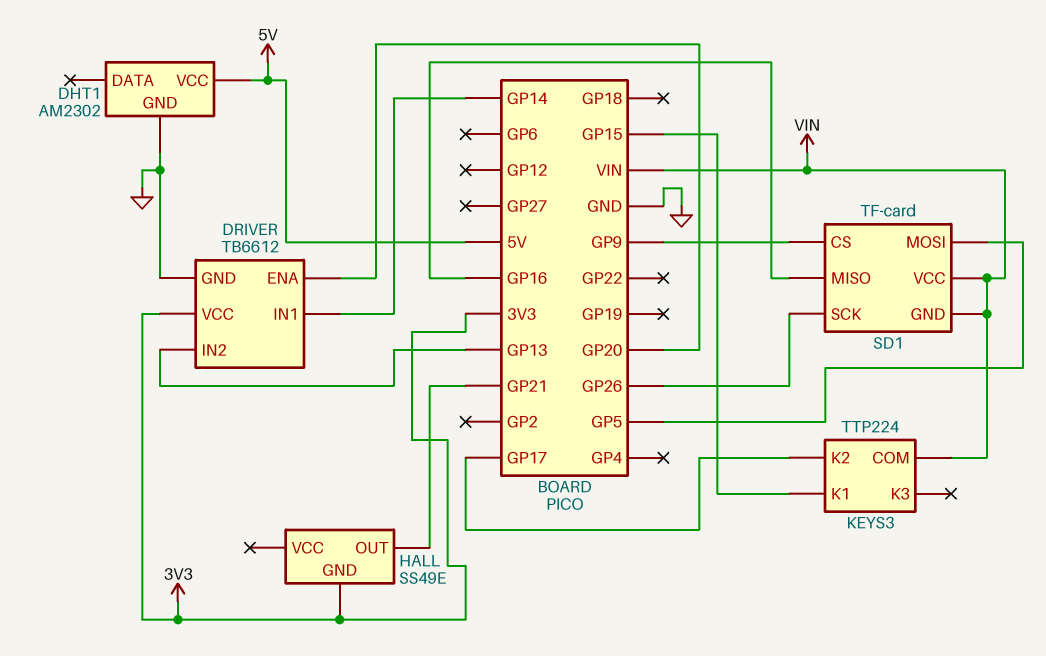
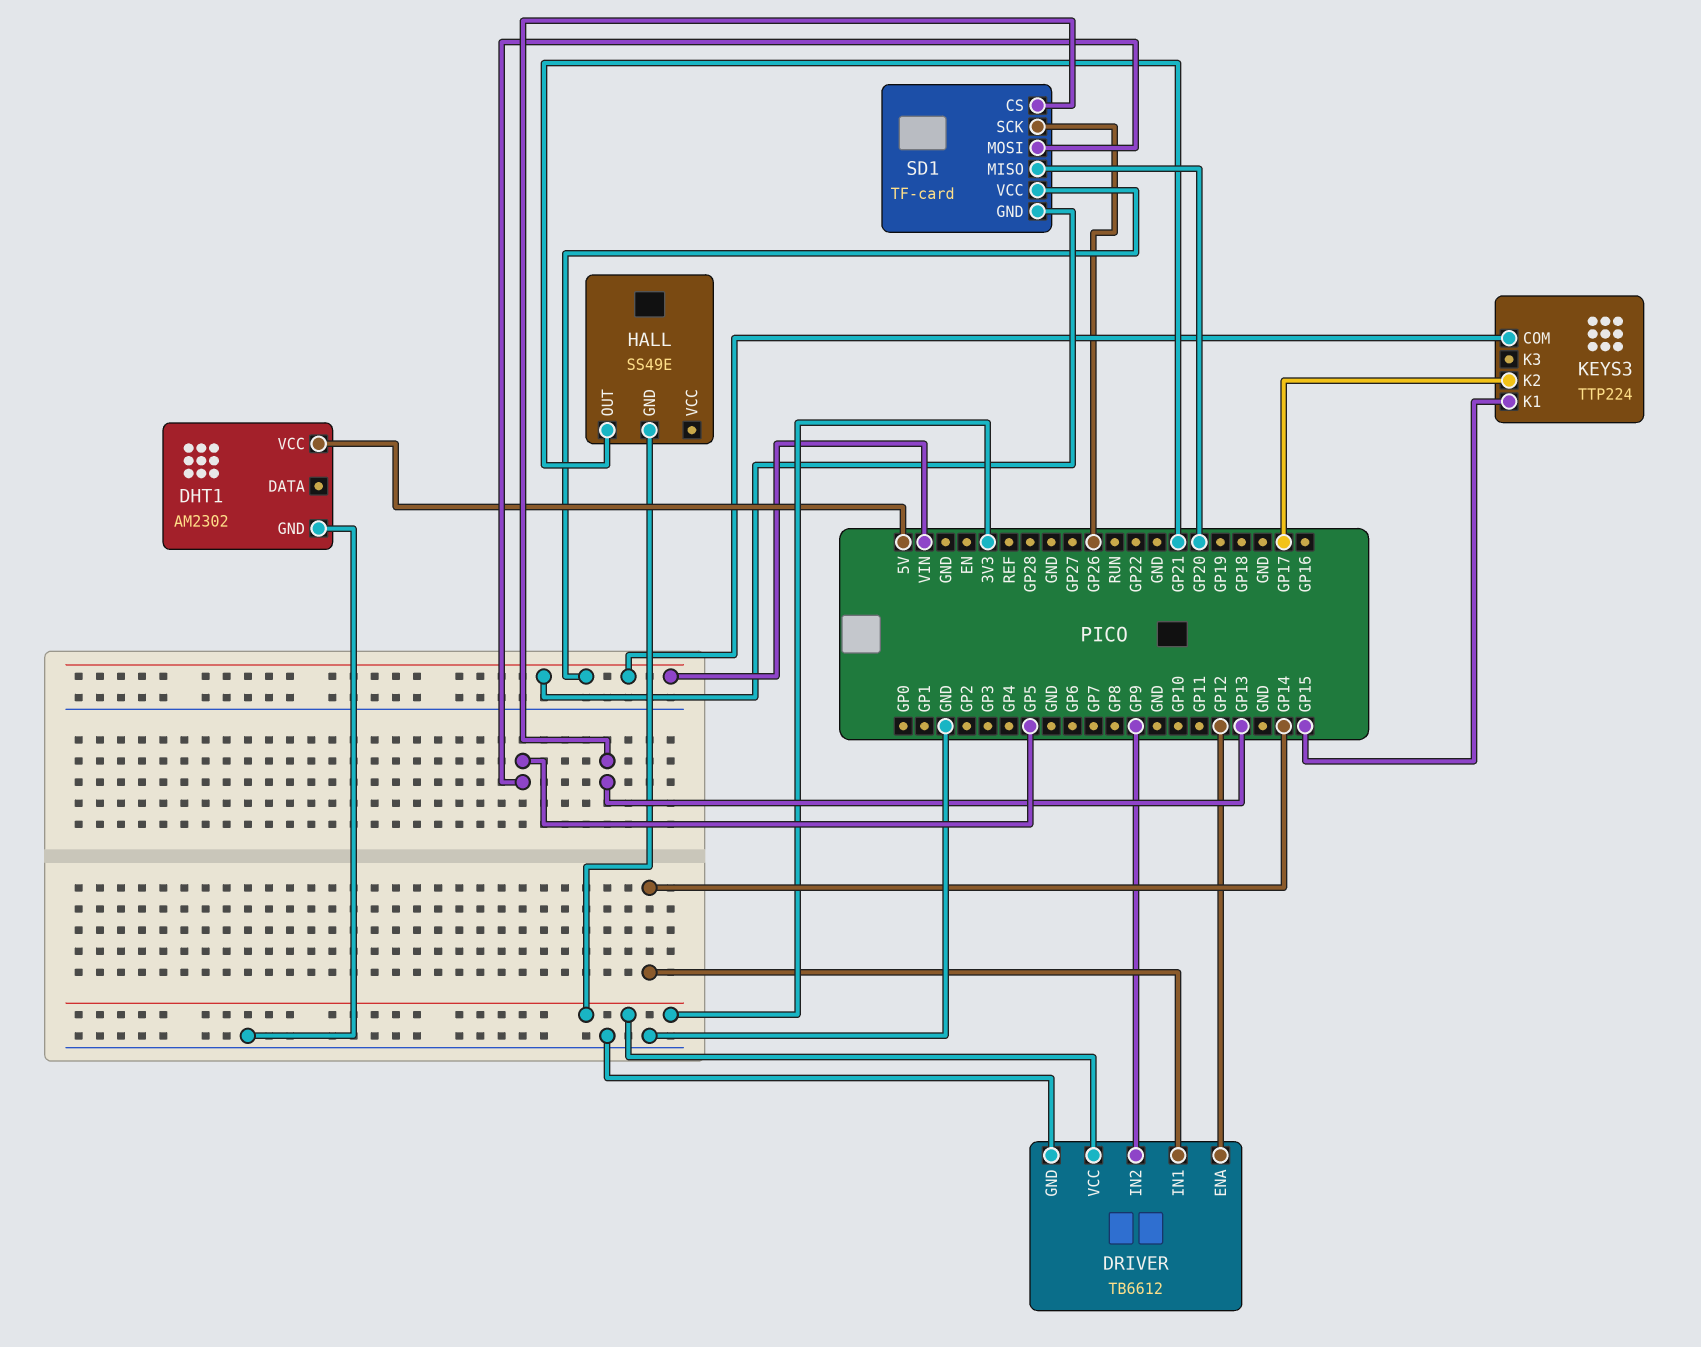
DRIVER pin ENA: GP20 -> GP12
DRIVER pin IN2: GP13 -> GP9
SD1 pin CS: GP9 -> GP13
SD1 pin MISO: GP16 -> GP20

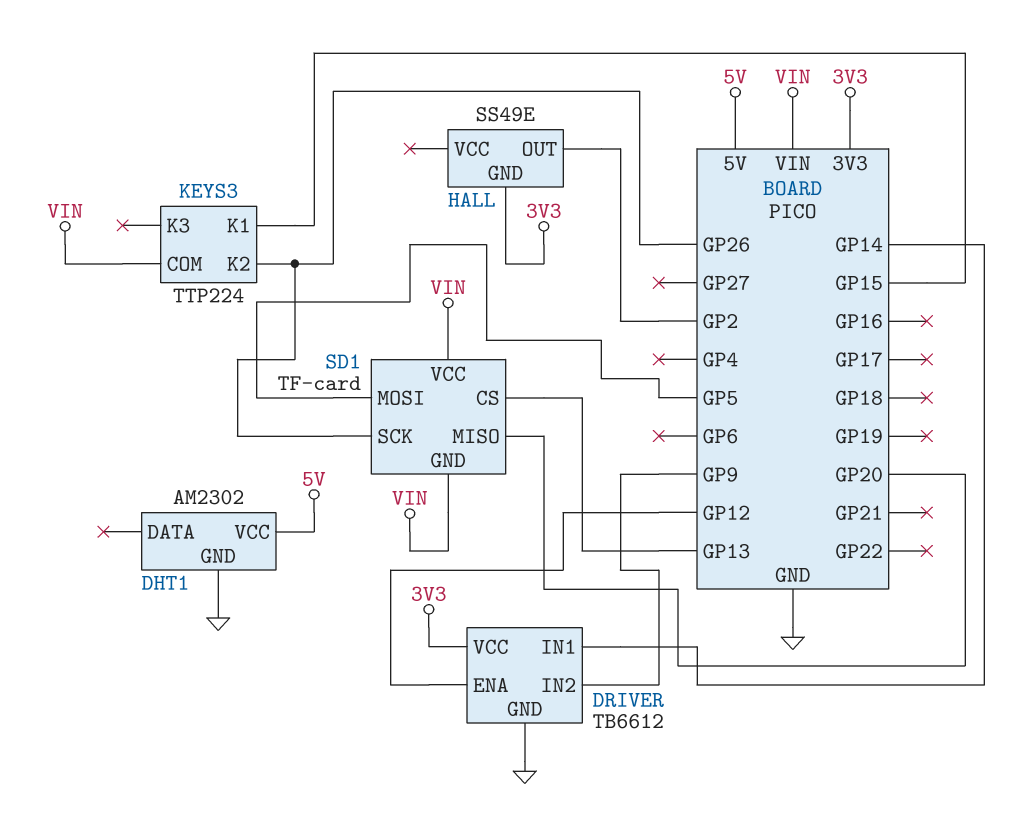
HALL pin OUT: GP21 -> GP2
KEYS3 pin K2: GP17 -> GP26

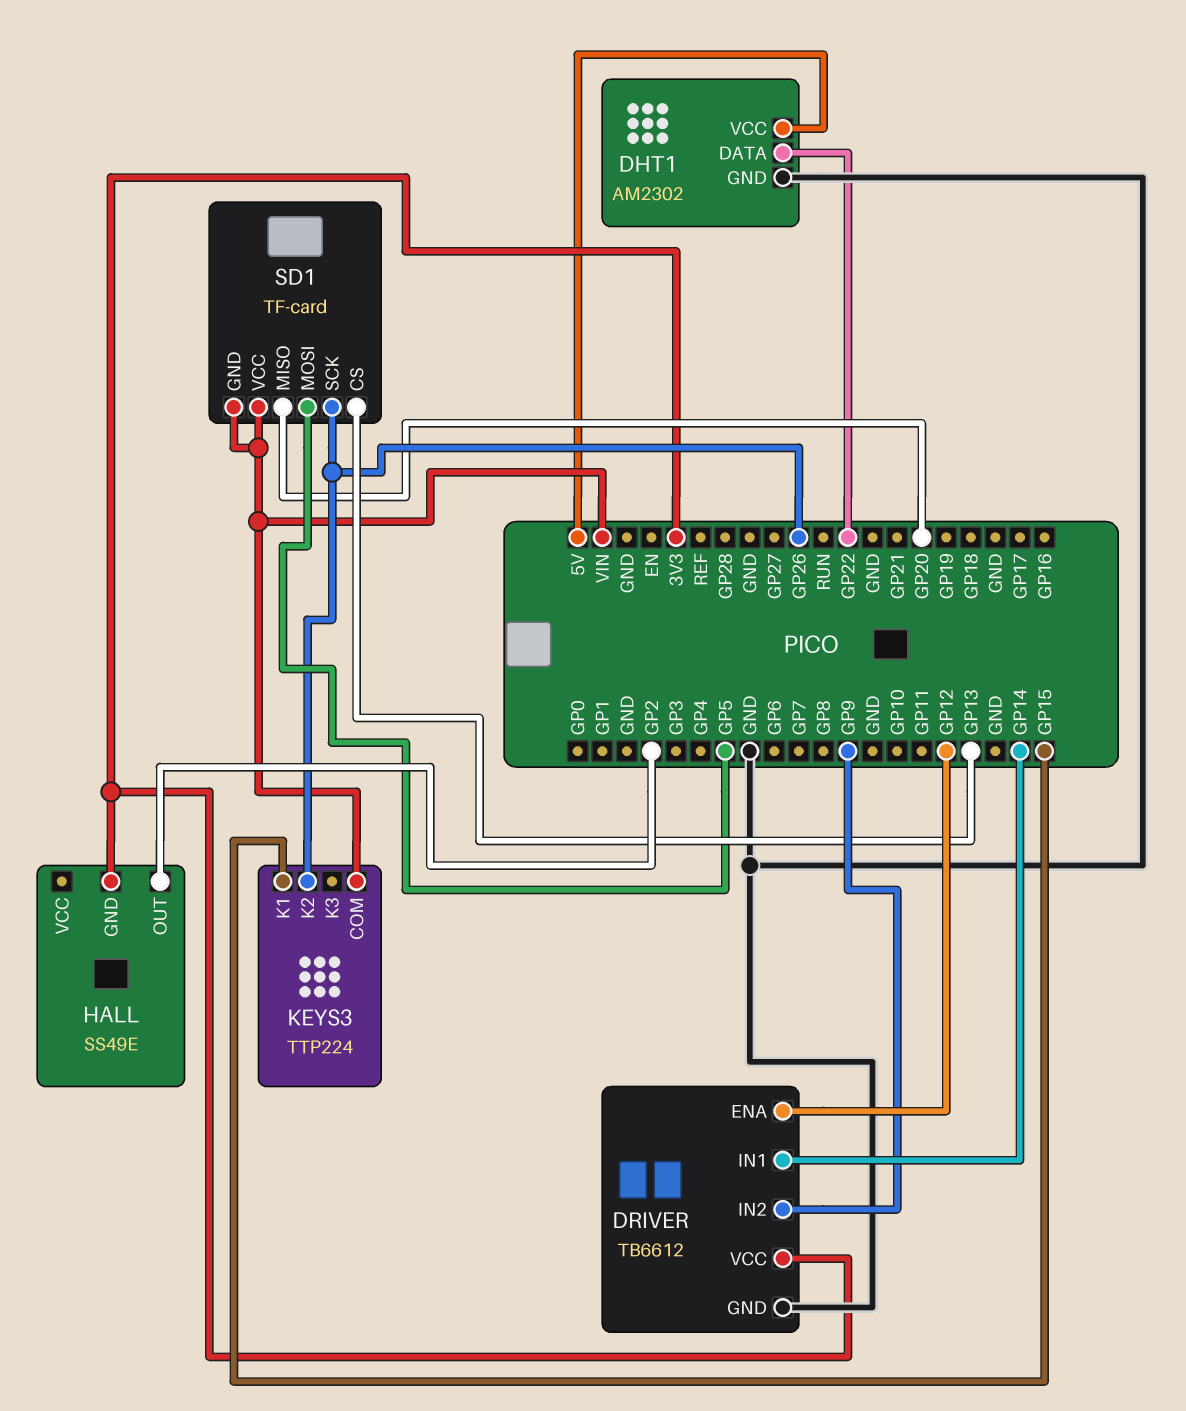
DHT1 pin DATA: none -> GP22

